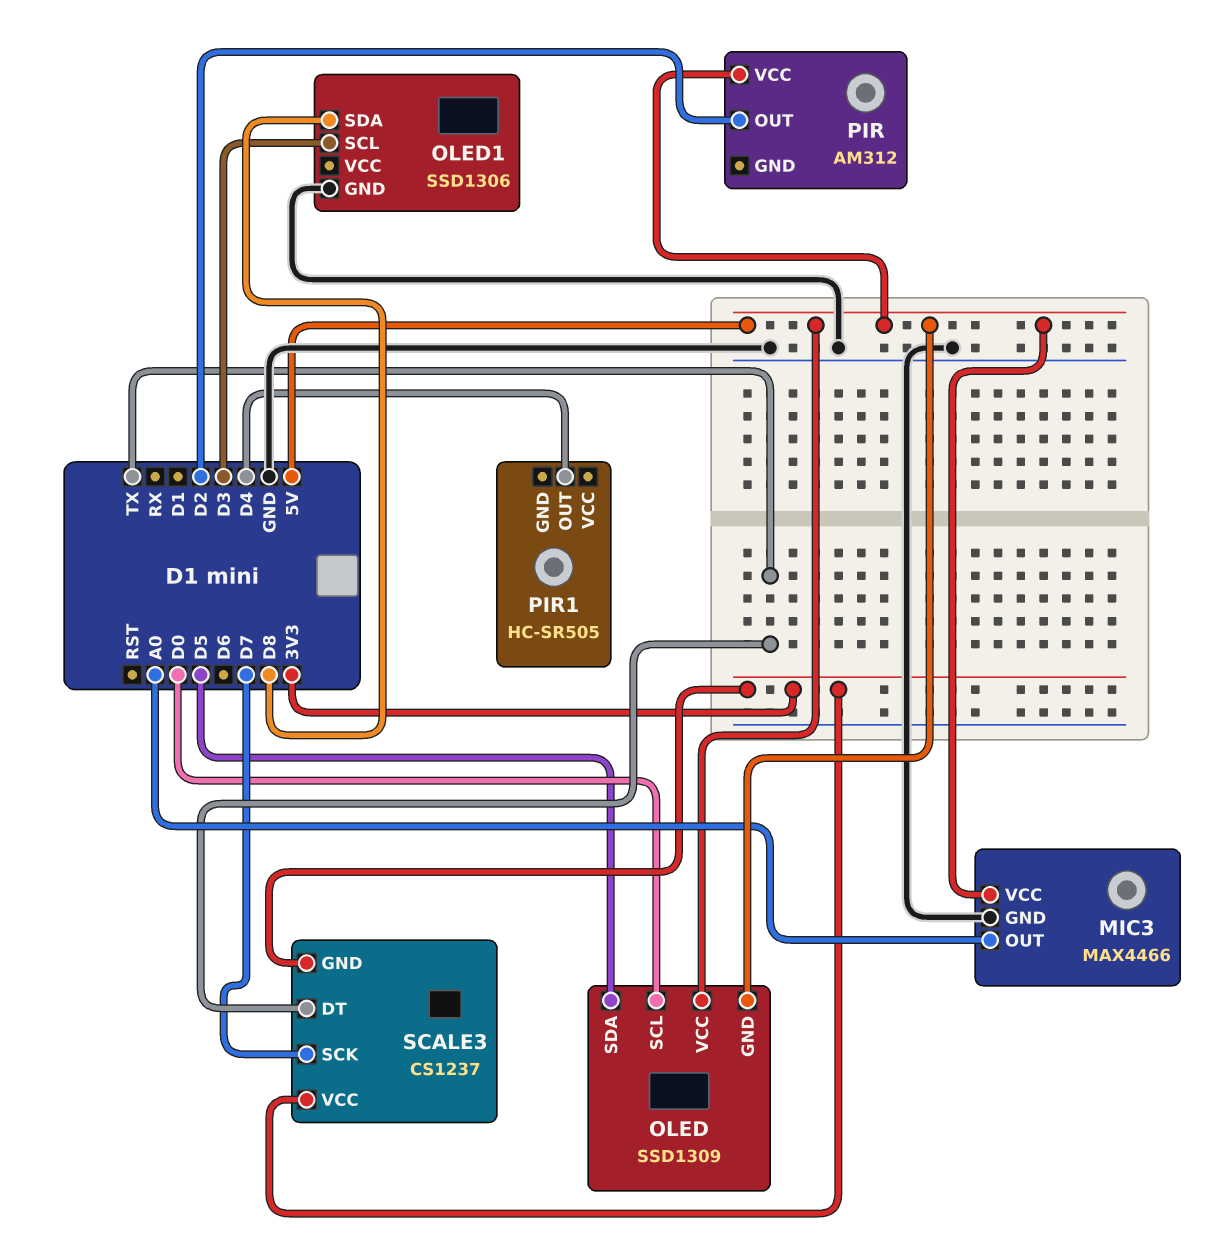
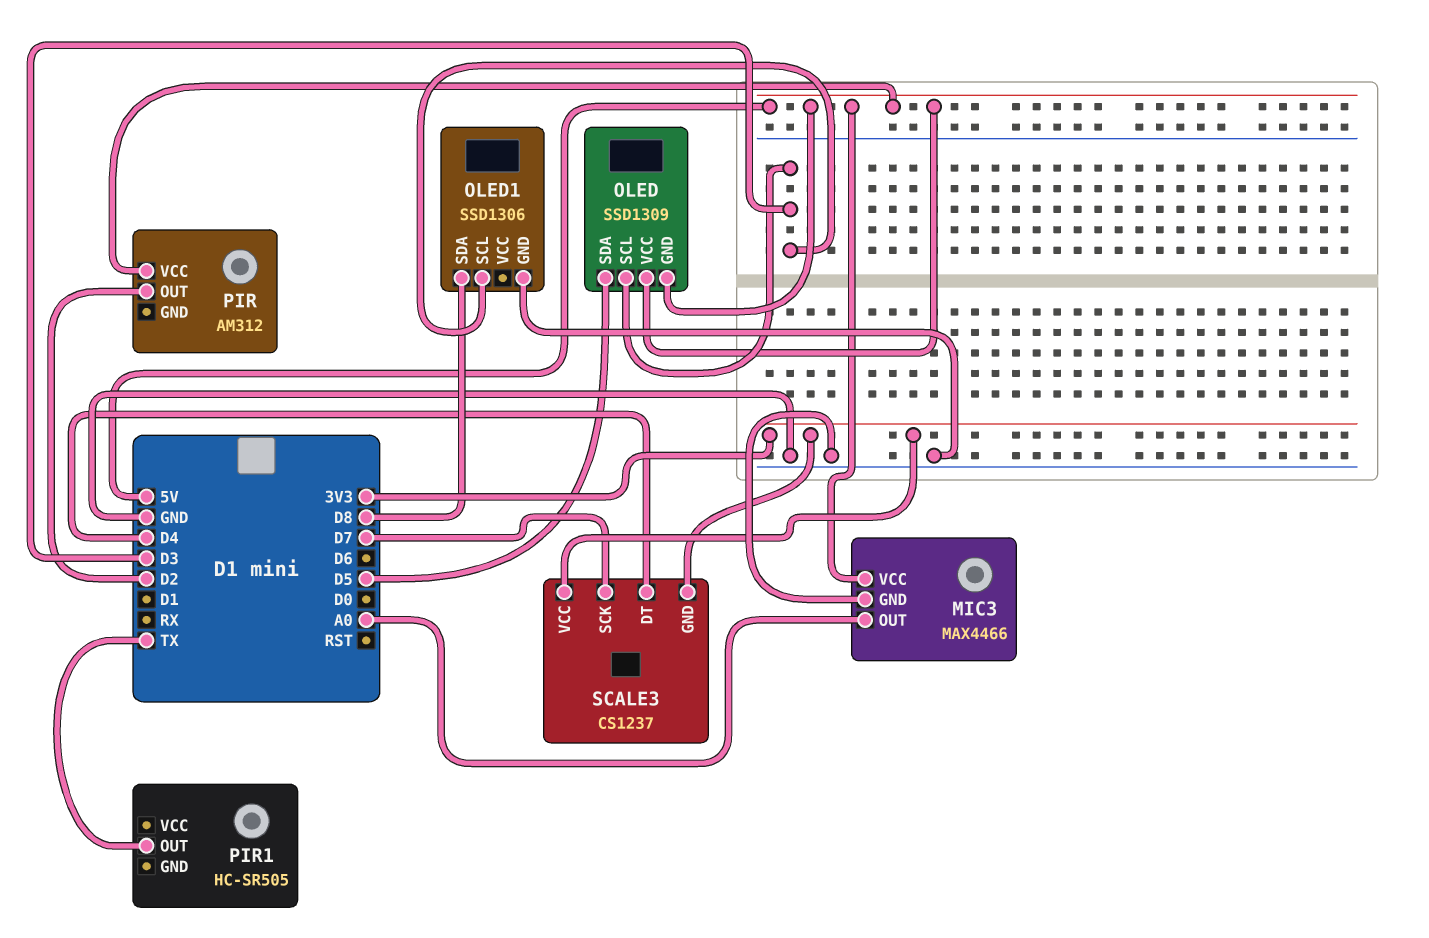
OLED pin SCL: D0 -> D3
PIR1 pin OUT: D4 -> TX
SCALE3 pin DT: TX -> D4

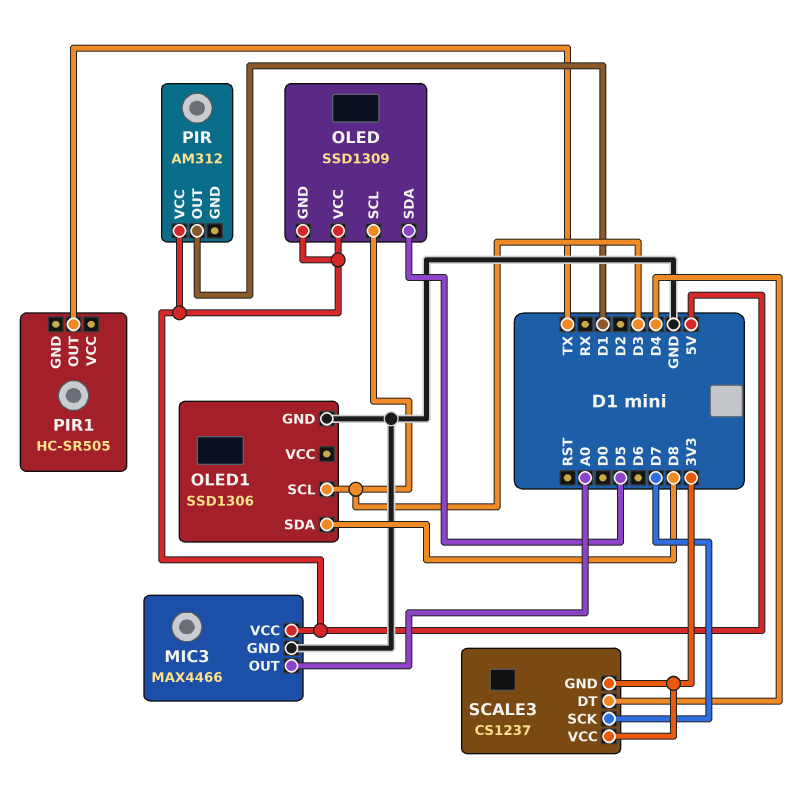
PIR pin OUT: D2 -> D1

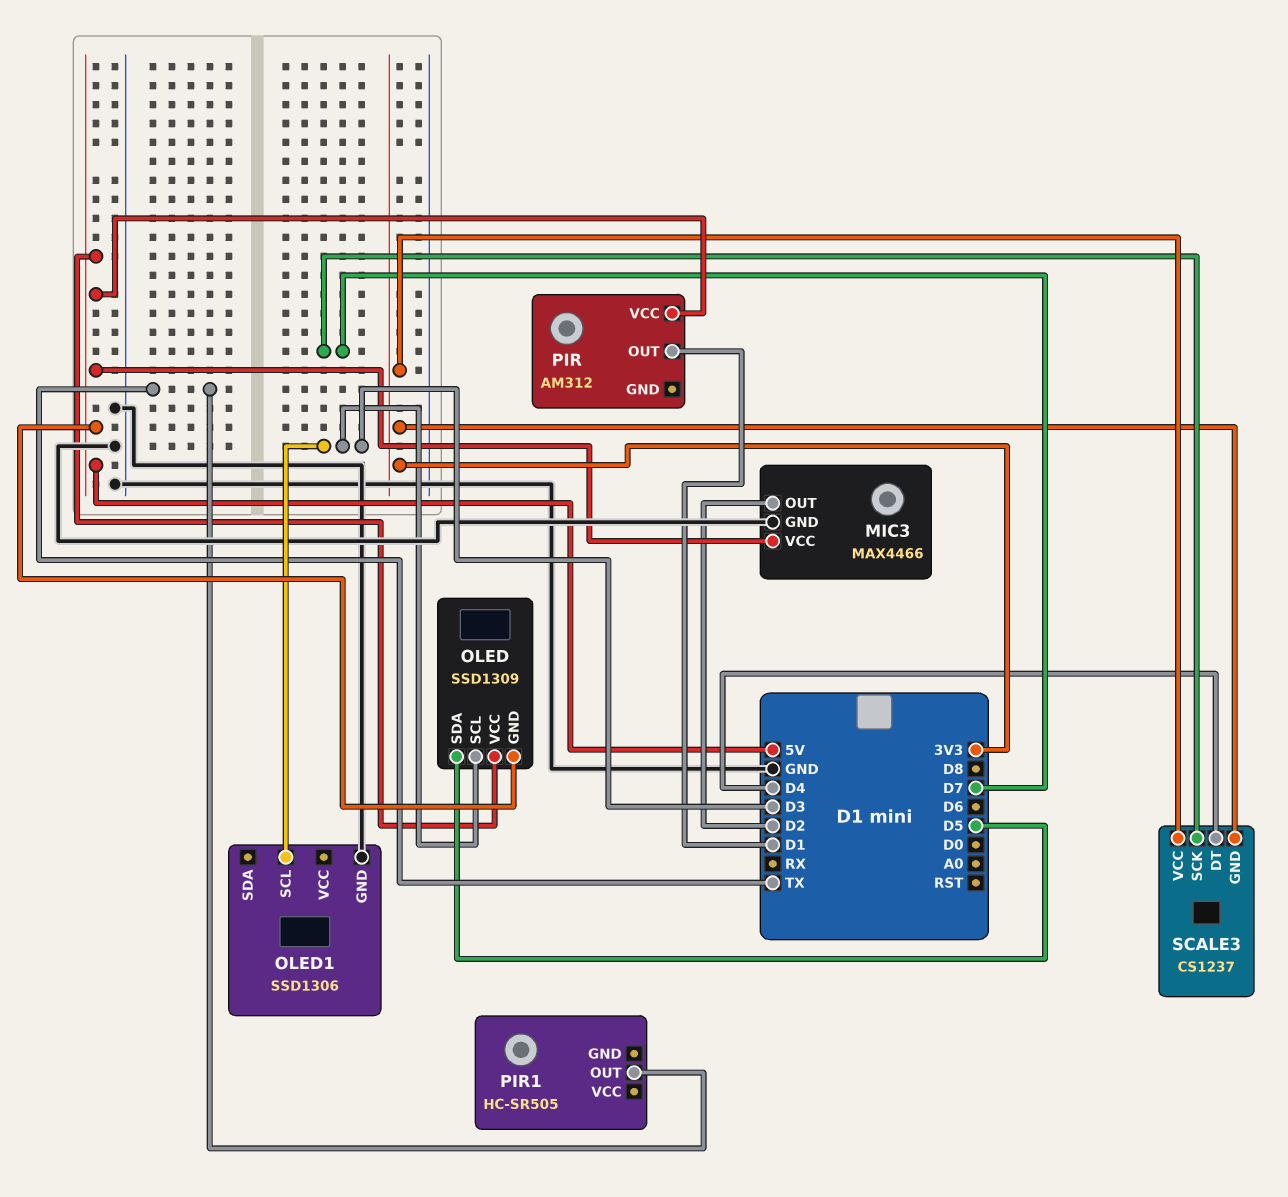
MIC3 pin OUT: A0 -> D2
OLED1 pin SDA: D8 -> none

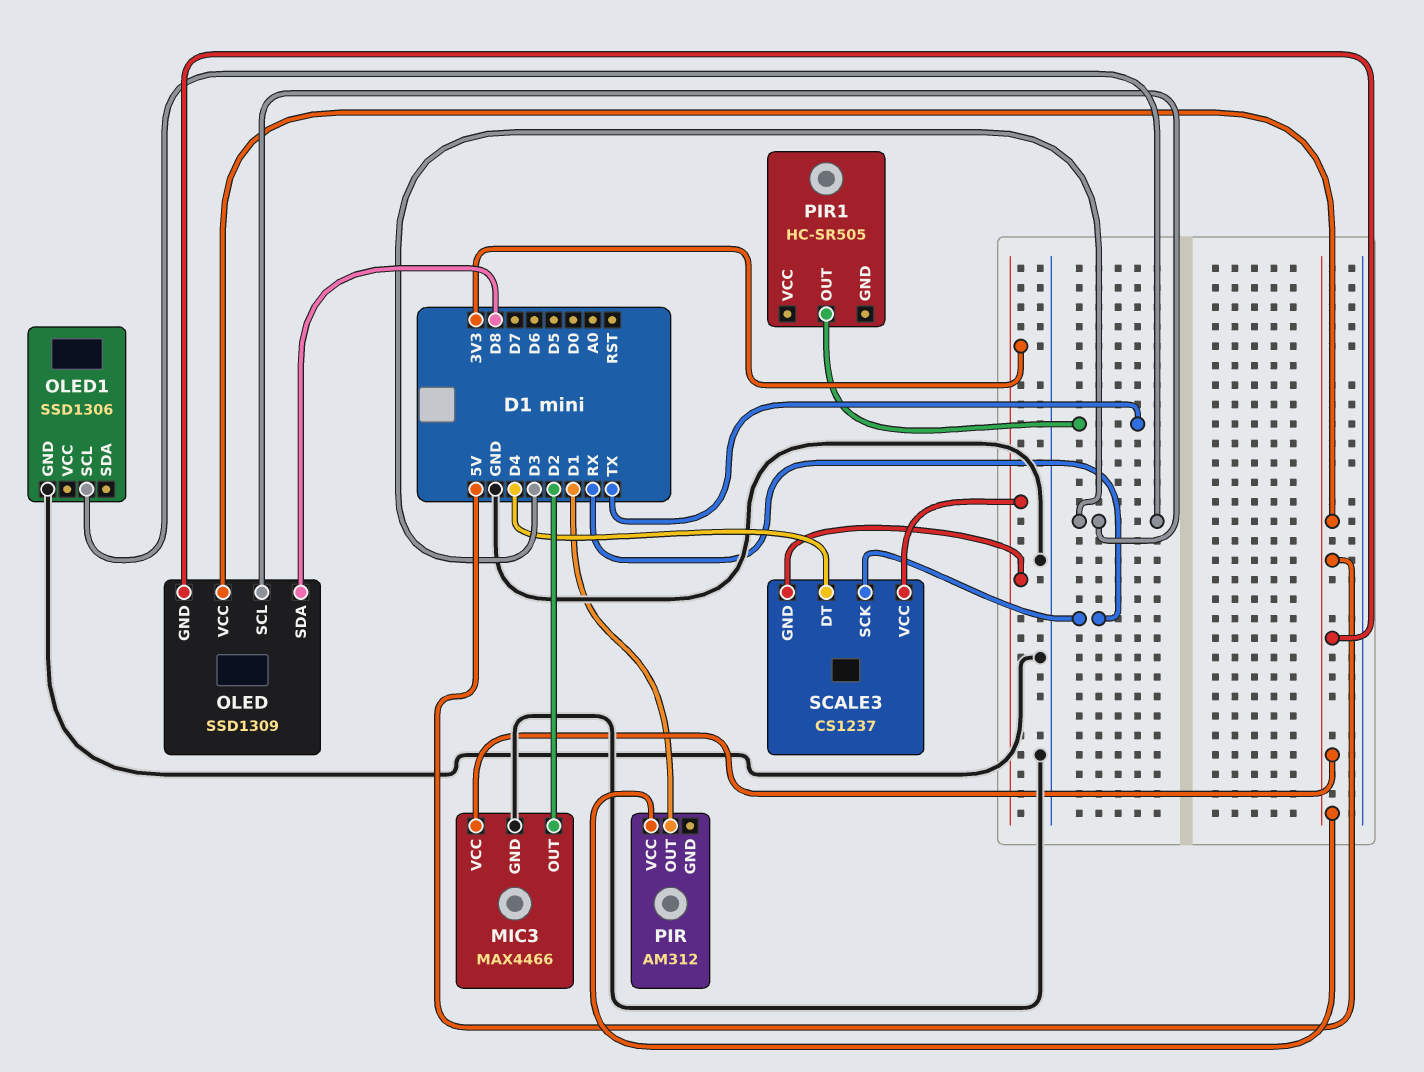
OLED pin SDA: D5 -> D8
SCALE3 pin SCK: D7 -> RX

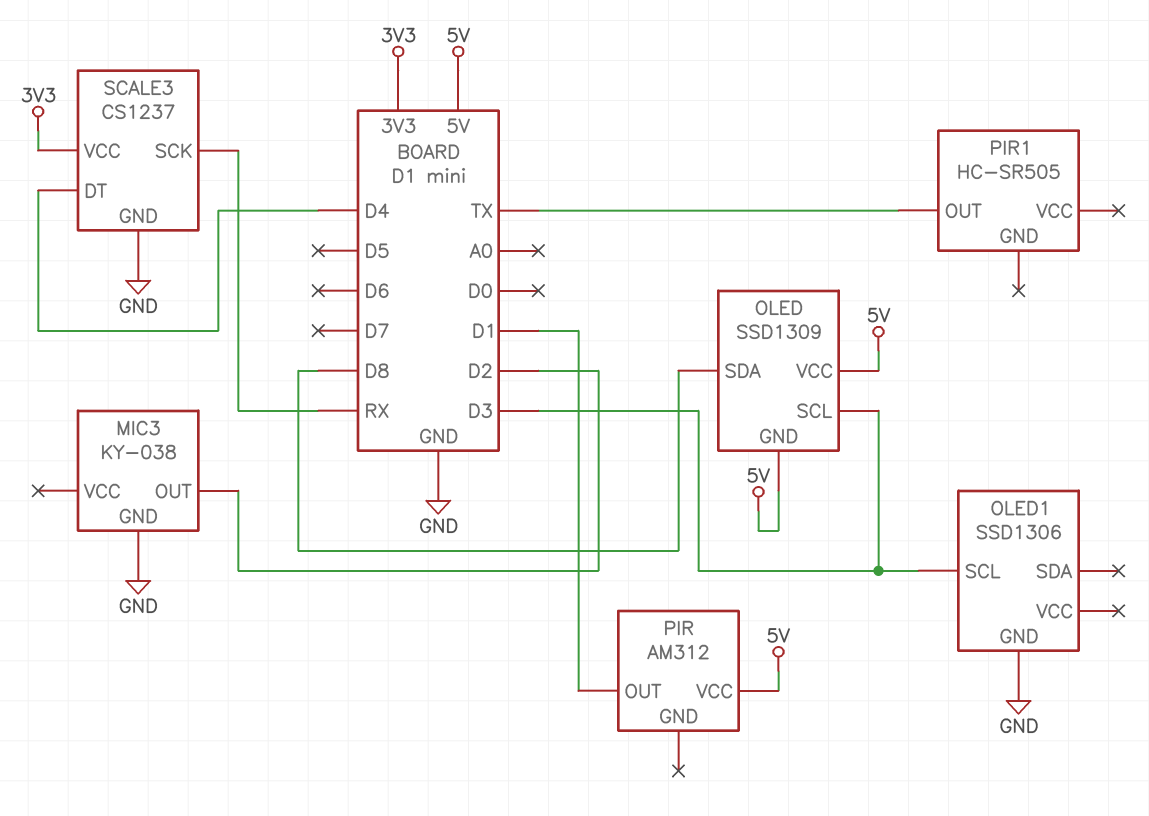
MIC3: MAX4466 -> KY-038
MIC3 pin VCC: 5V -> none
SCALE3 pin GND: 3V3 -> GND

